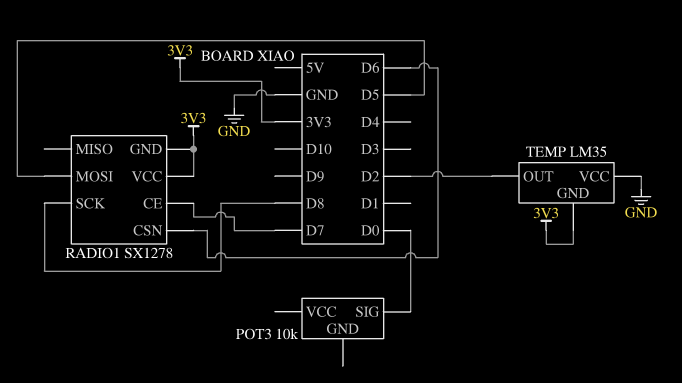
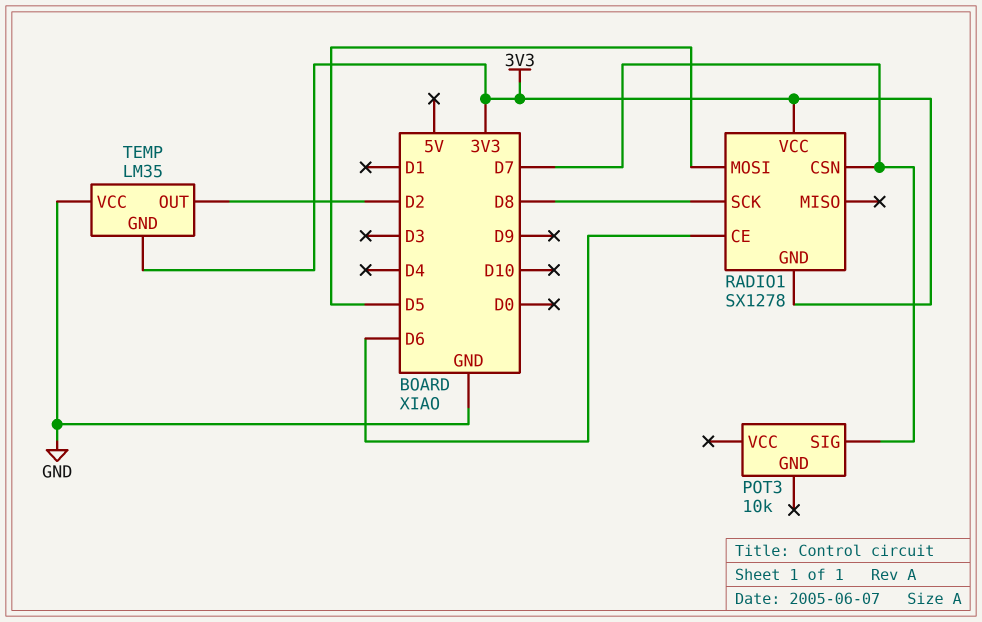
POT3 pin SIG: D0 -> D7
RADIO1 pin CE: D7 -> D6
RADIO1 pin CSN: D6 -> D7

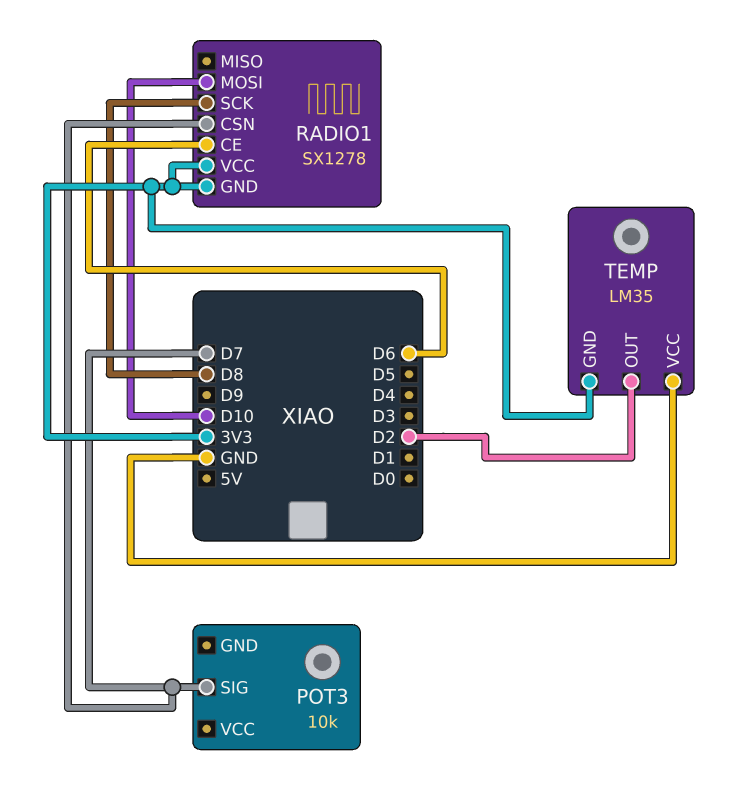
RADIO1 pin MOSI: D5 -> D10

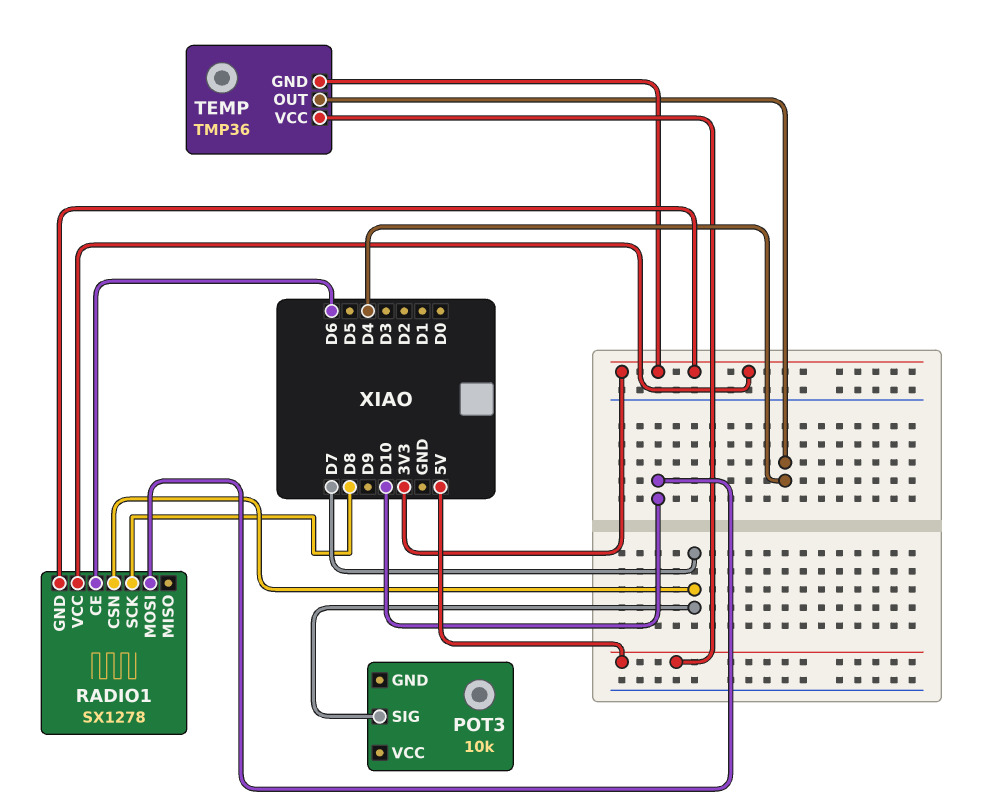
TEMP: LM35 -> TMP36
TEMP pin OUT: D2 -> D4
TEMP pin VCC: GND -> 5V

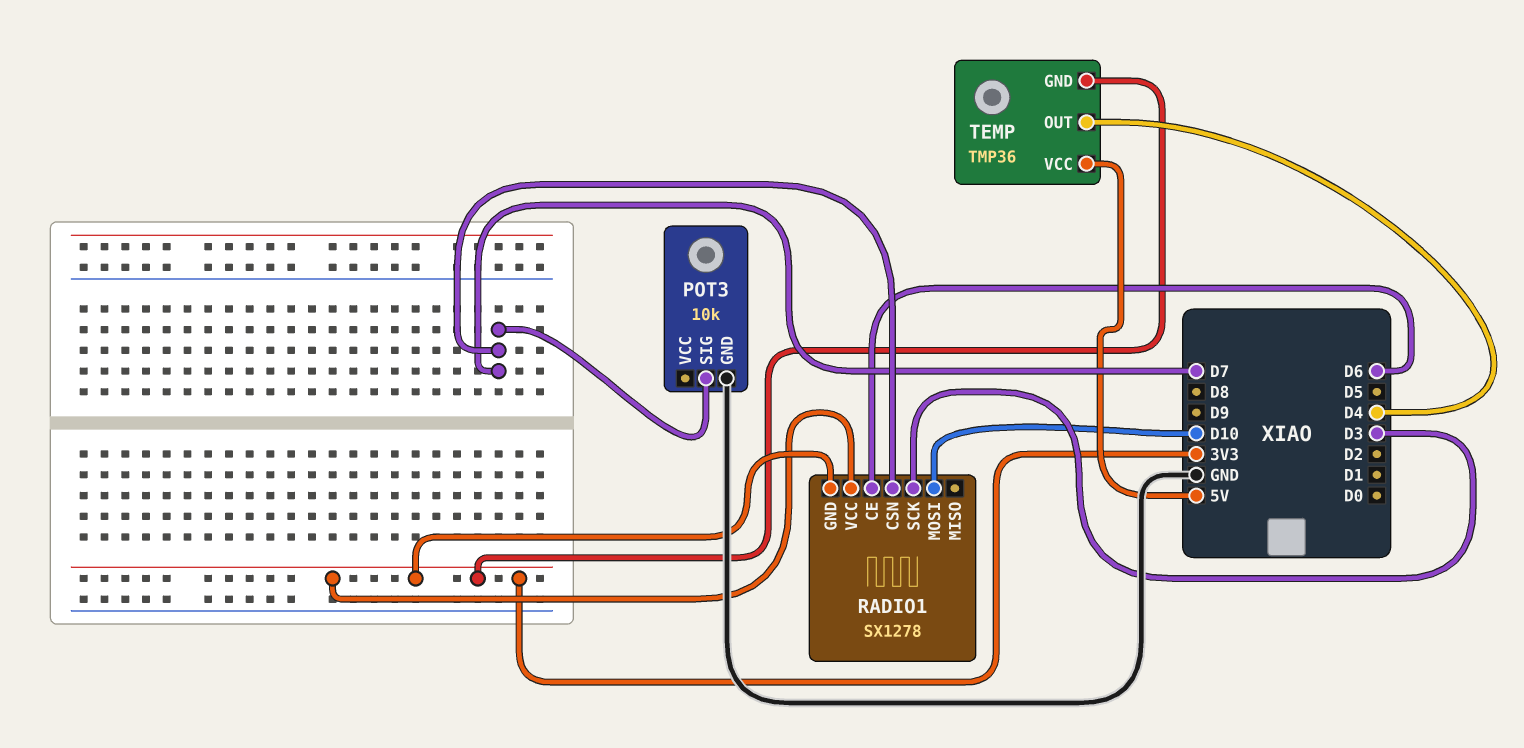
POT3 pin GND: none -> GND
RADIO1 pin SCK: D8 -> D3

